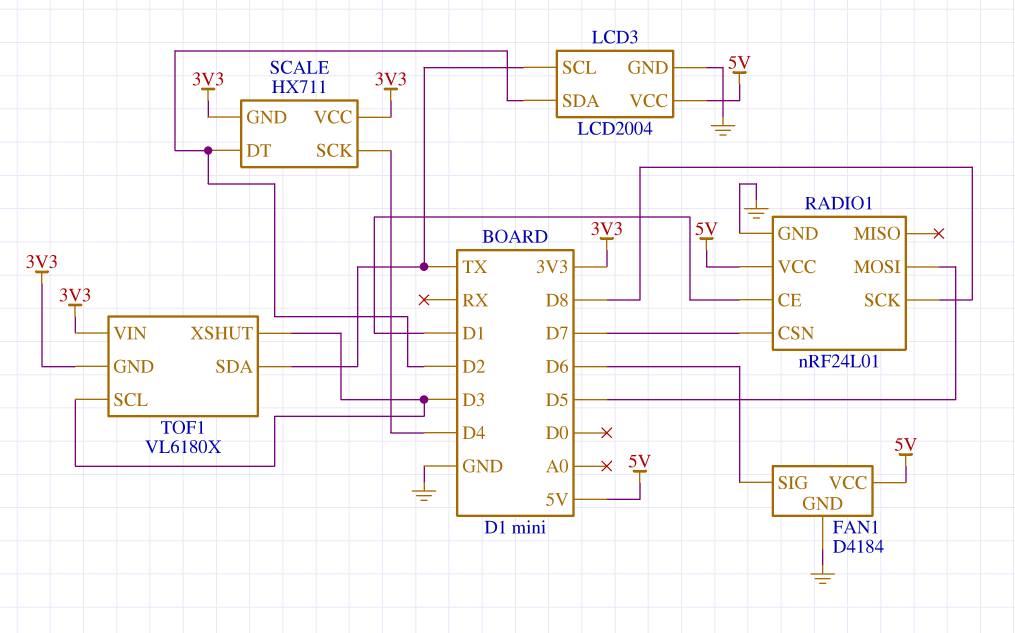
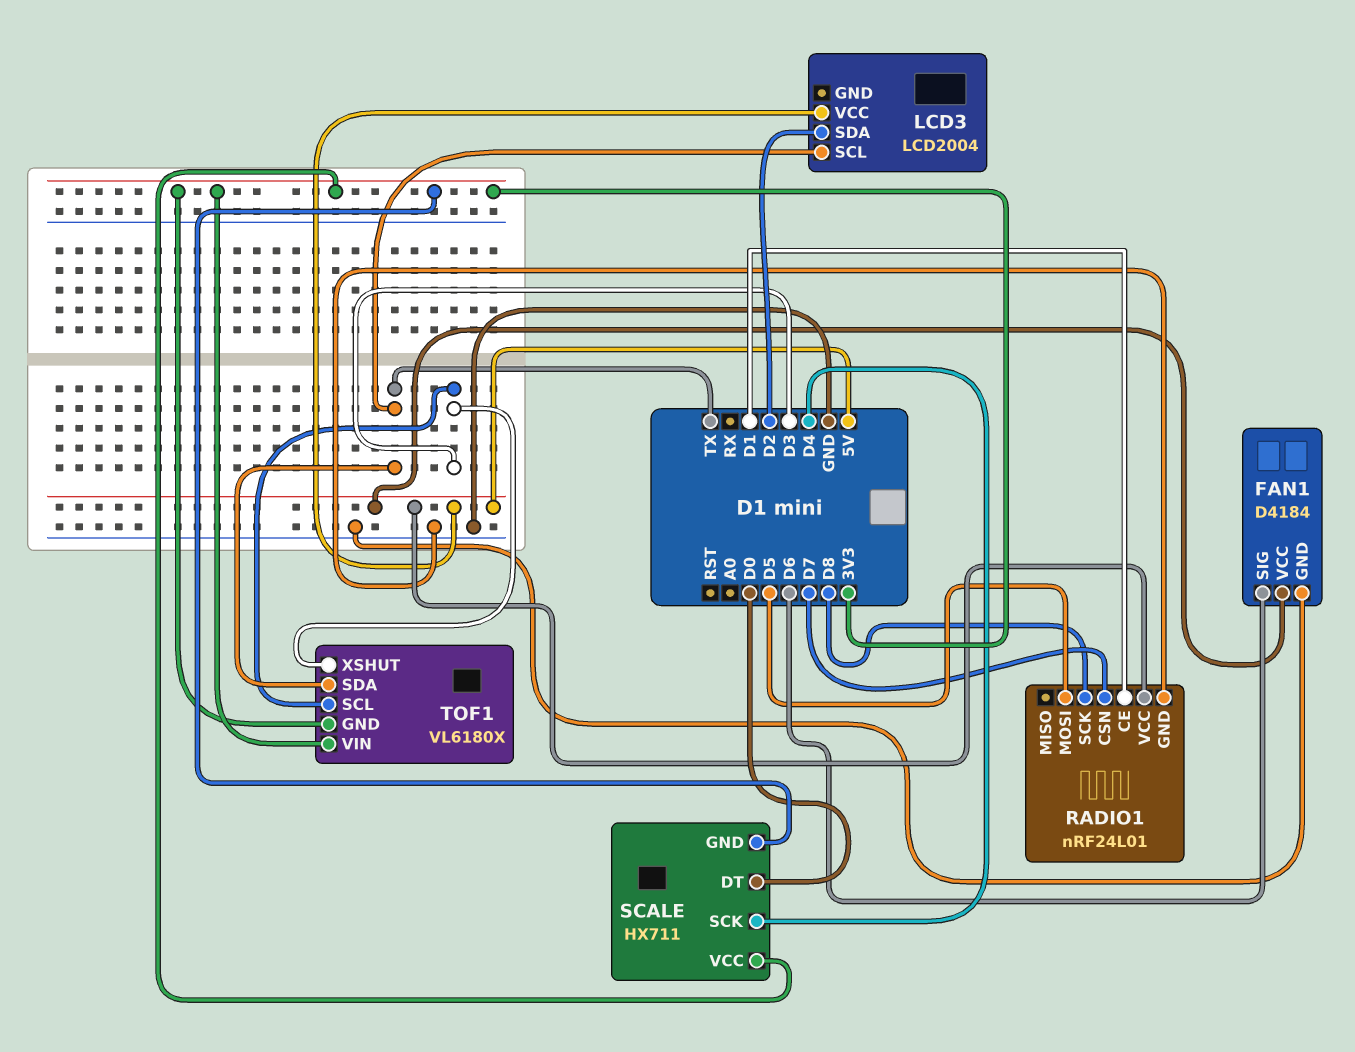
LCD3 pin GND: GND -> none
SCALE pin DT: D2 -> D0

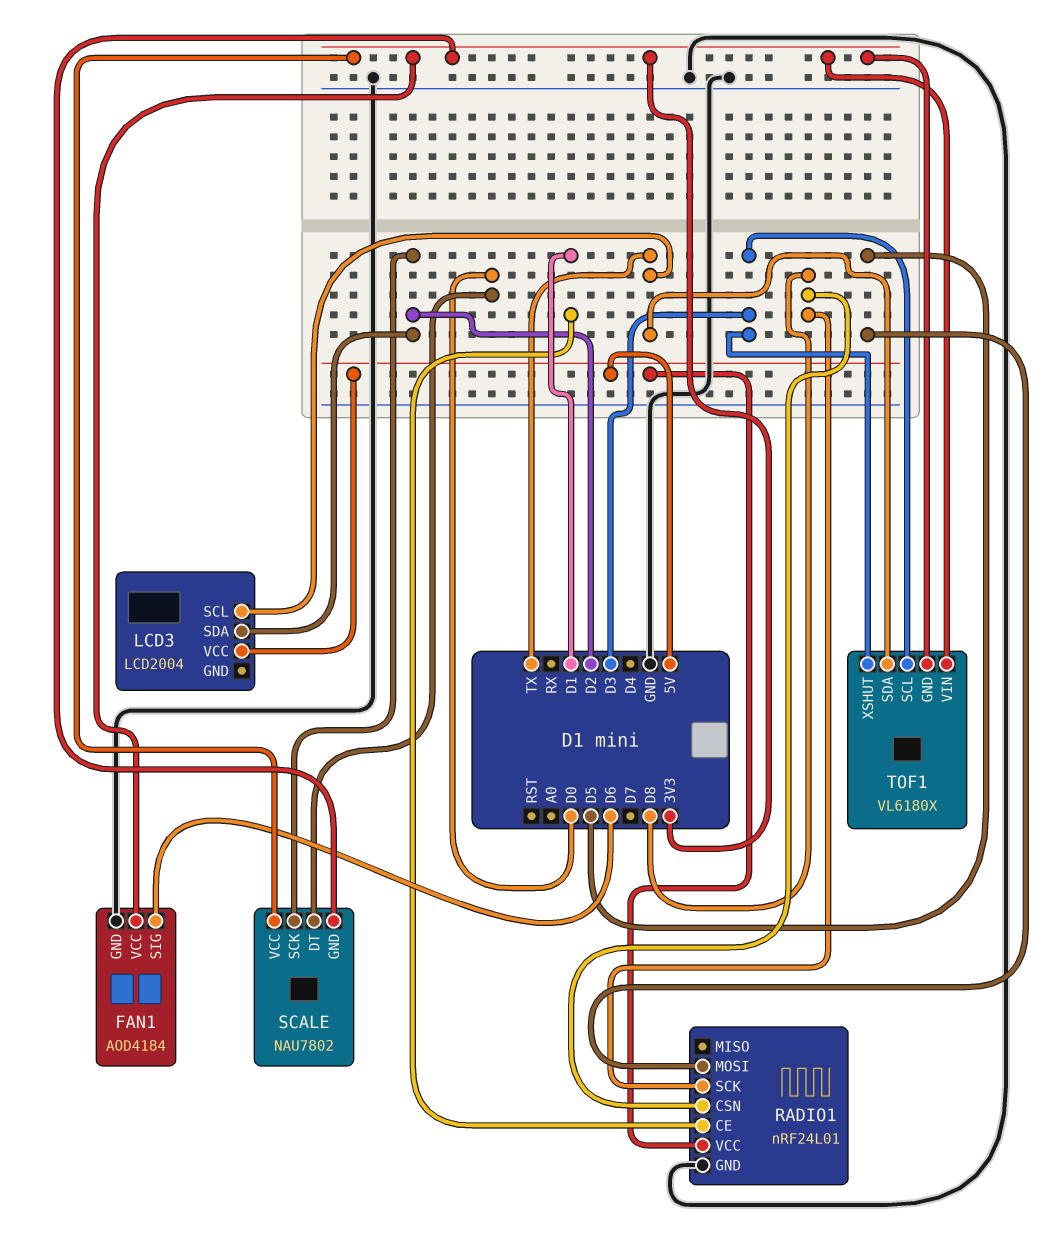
FAN1: D4184 -> AOD4184
FAN1 pin VCC: 5V -> 3V3
RADIO1 pin CSN: D7 -> D8
SCALE: HX711 -> NAU7802
SCALE pin SCK: D4 -> D2

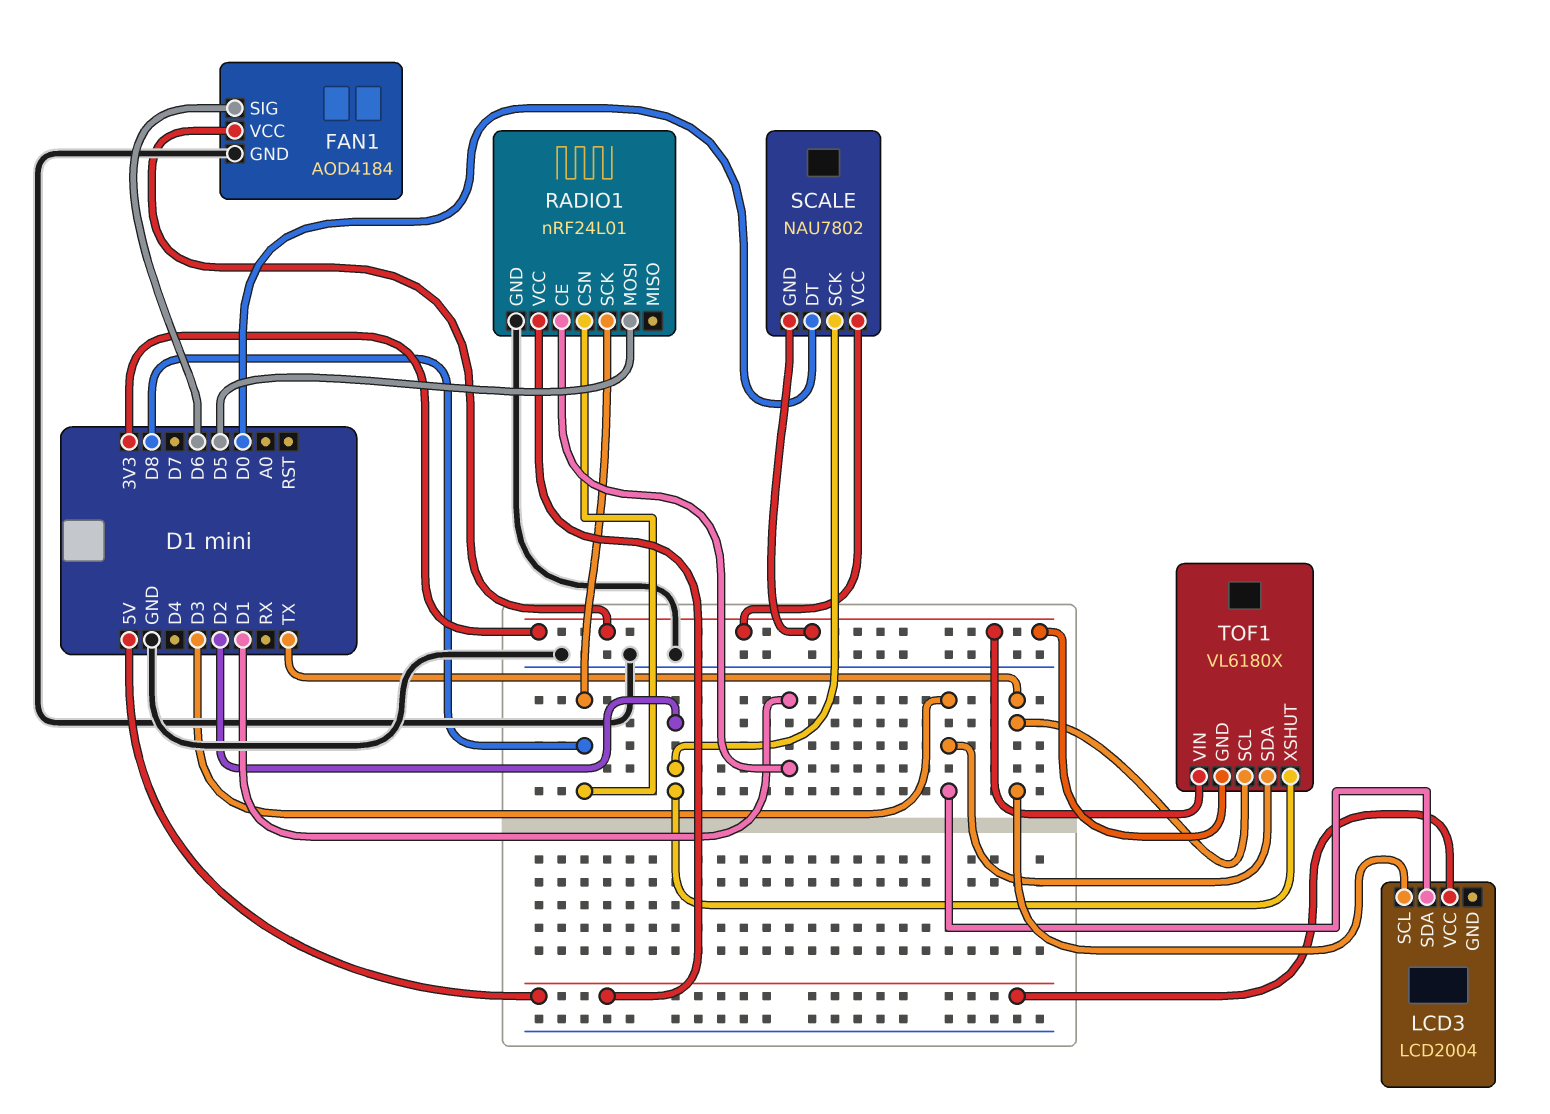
LCD3 pin SDA: D2 -> D3
TOF1 pin SCL: D3 -> TX
TOF1 pin SDA: TX -> D3
TOF1 pin XSHUT: D3 -> D2

